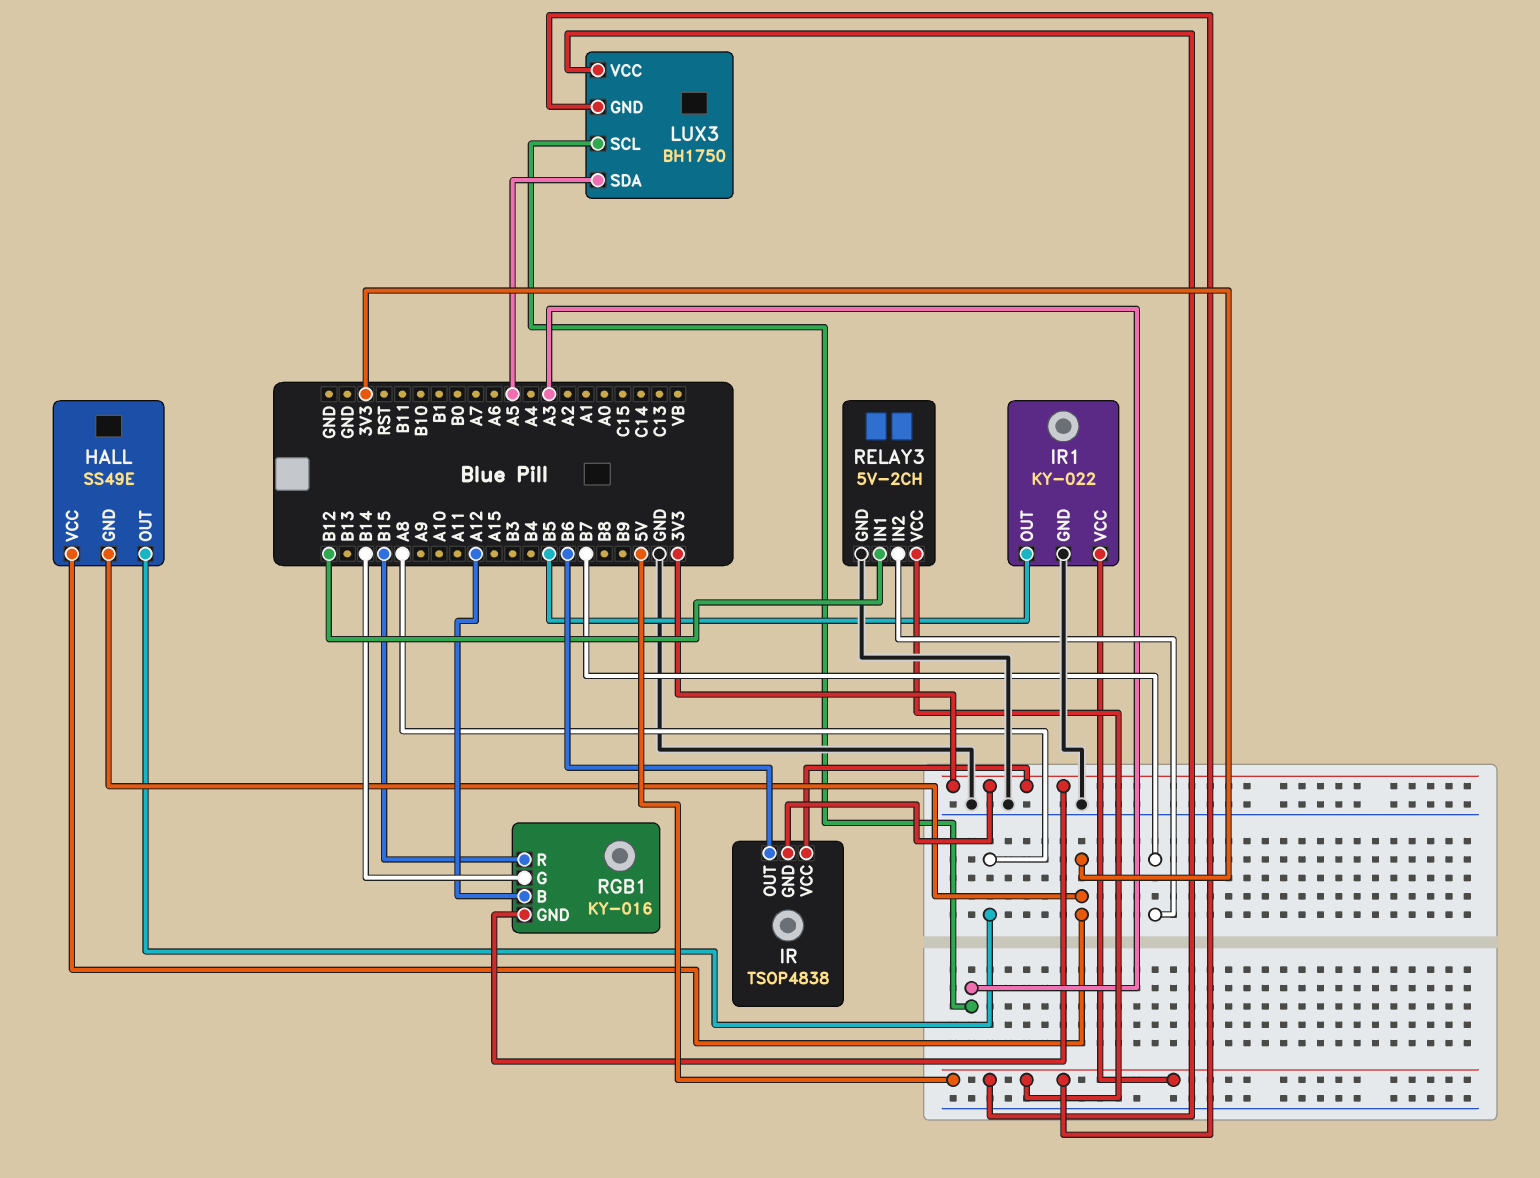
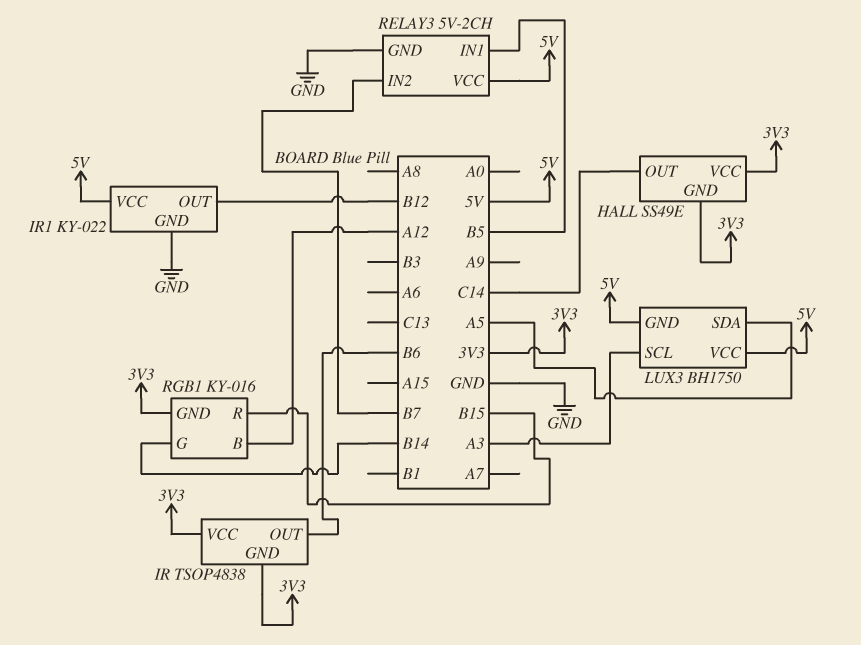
HALL pin OUT: A8 -> C14
IR1 pin OUT: B5 -> B12
RELAY3 pin IN1: B12 -> B5

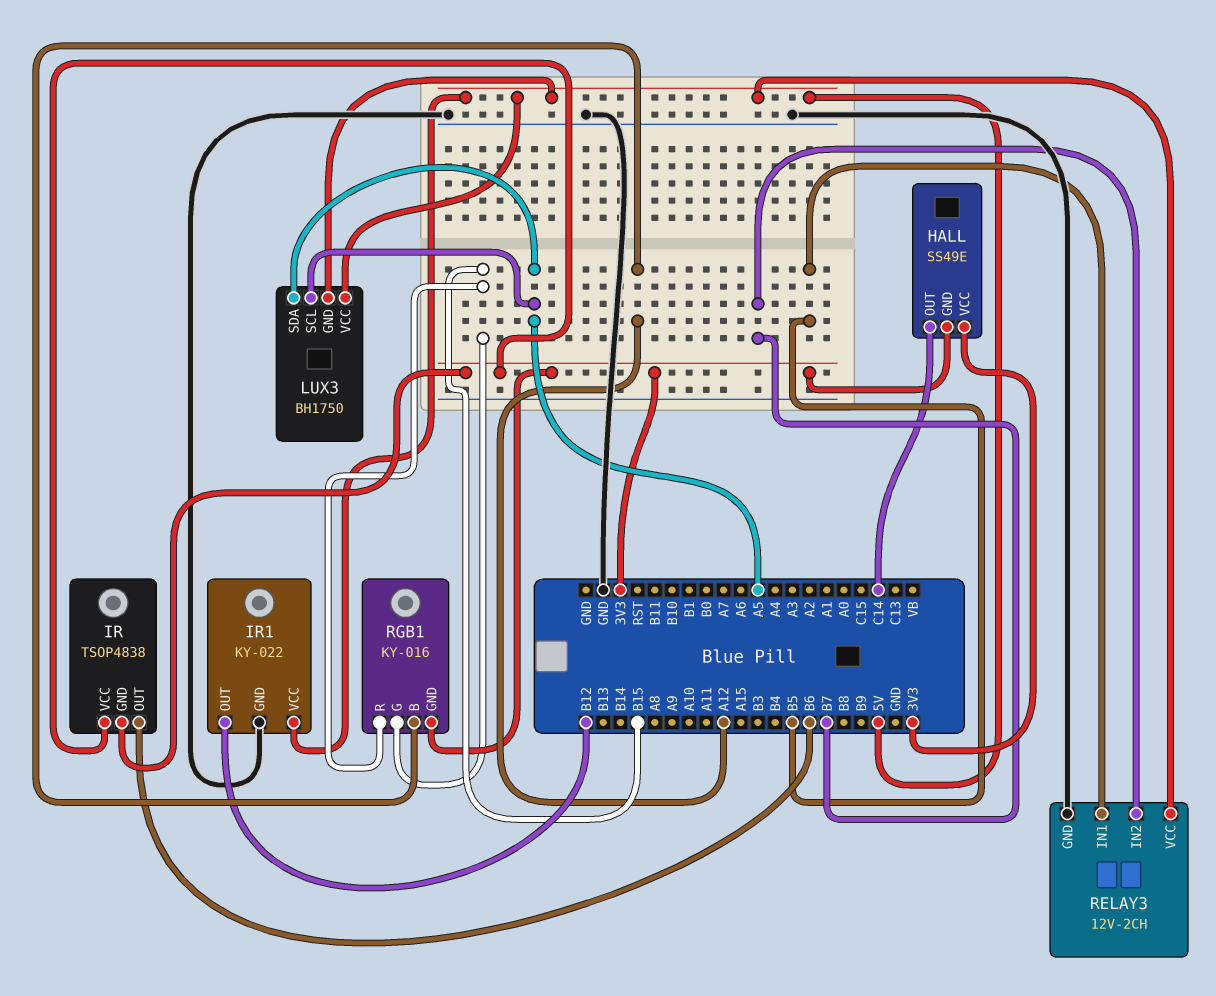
LUX3 pin SCL: A3 -> A5
RELAY3: 5V-2CH -> 12V-2CH
RGB1 pin G: B14 -> B15

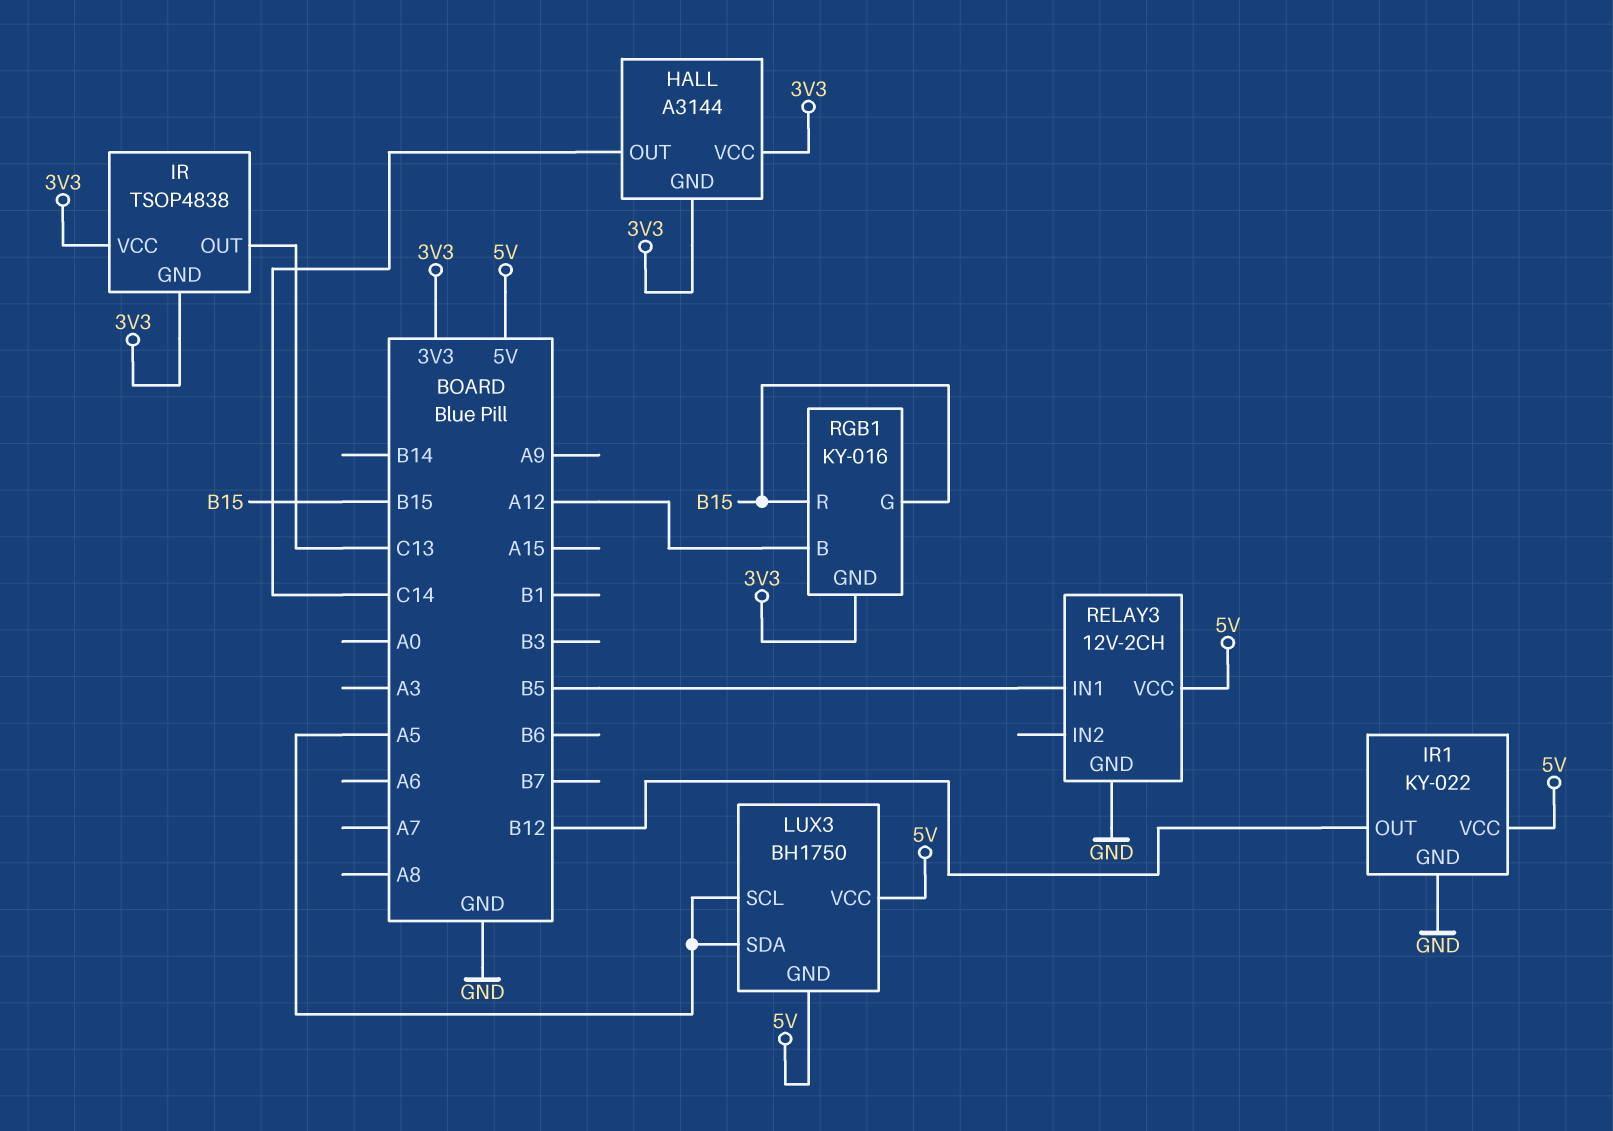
HALL: SS49E -> A3144
IR pin OUT: B6 -> C13
RELAY3 pin IN2: B7 -> none

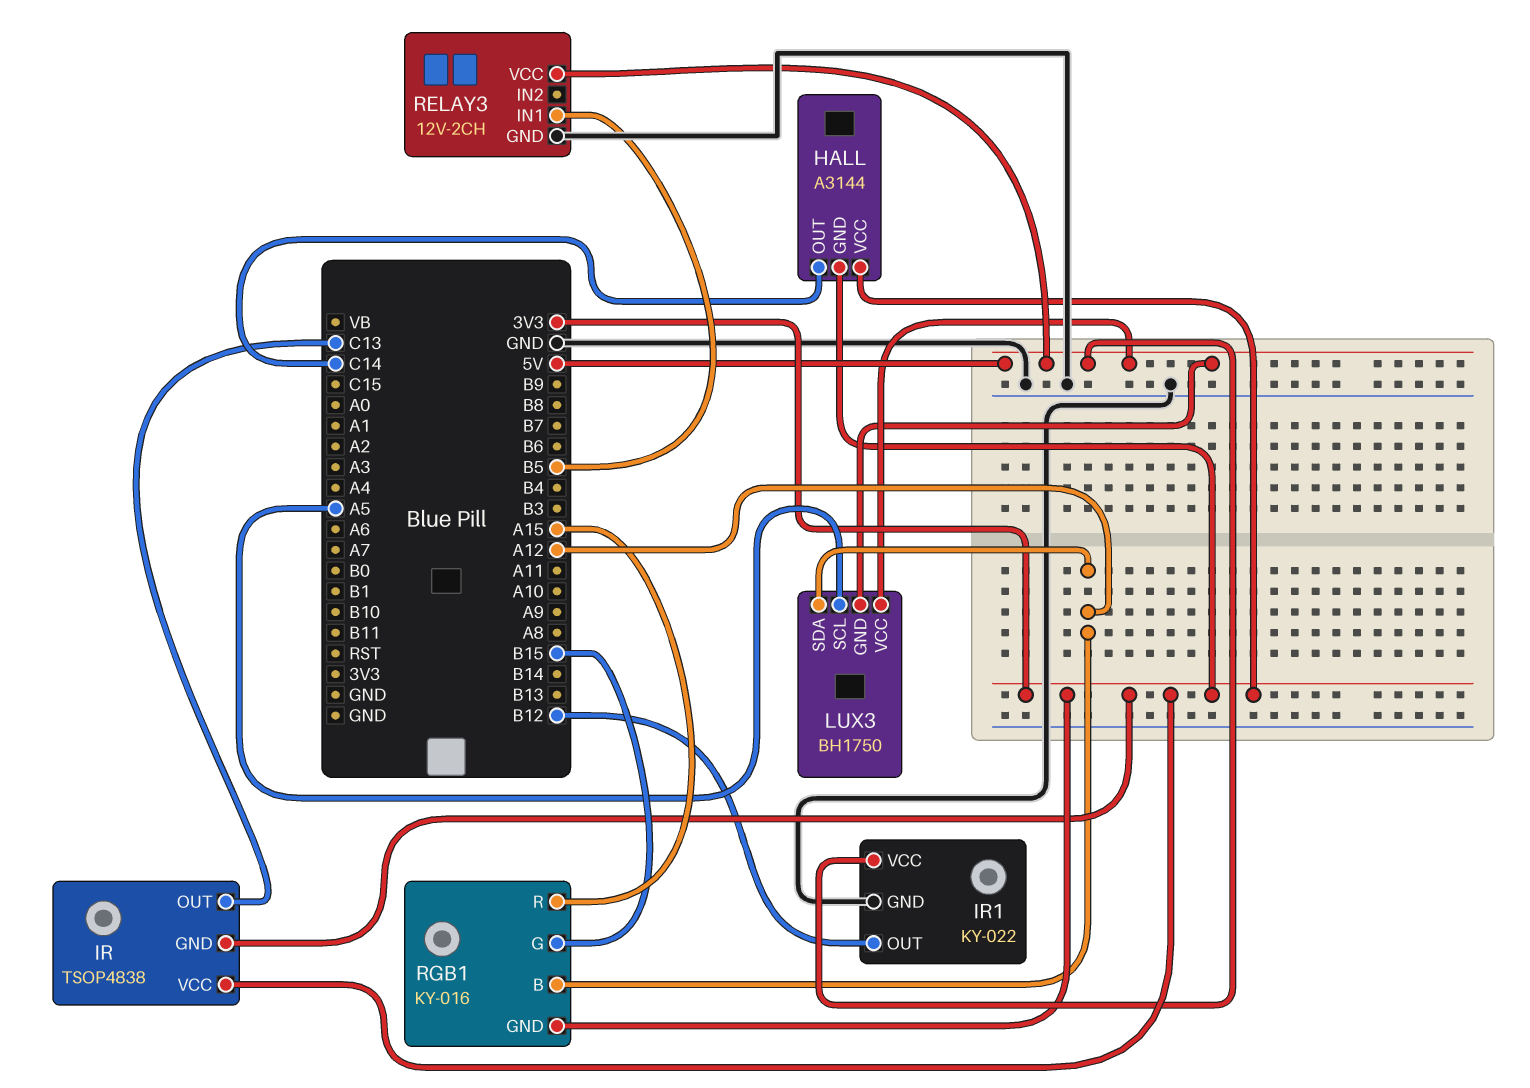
LUX3 pin SDA: A5 -> A12
RGB1 pin R: B15 -> A15

